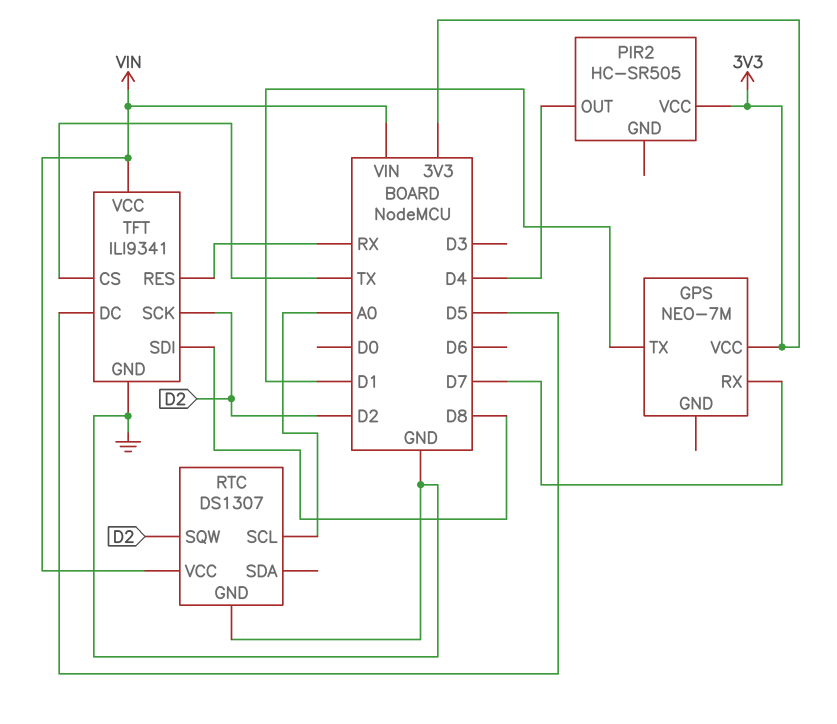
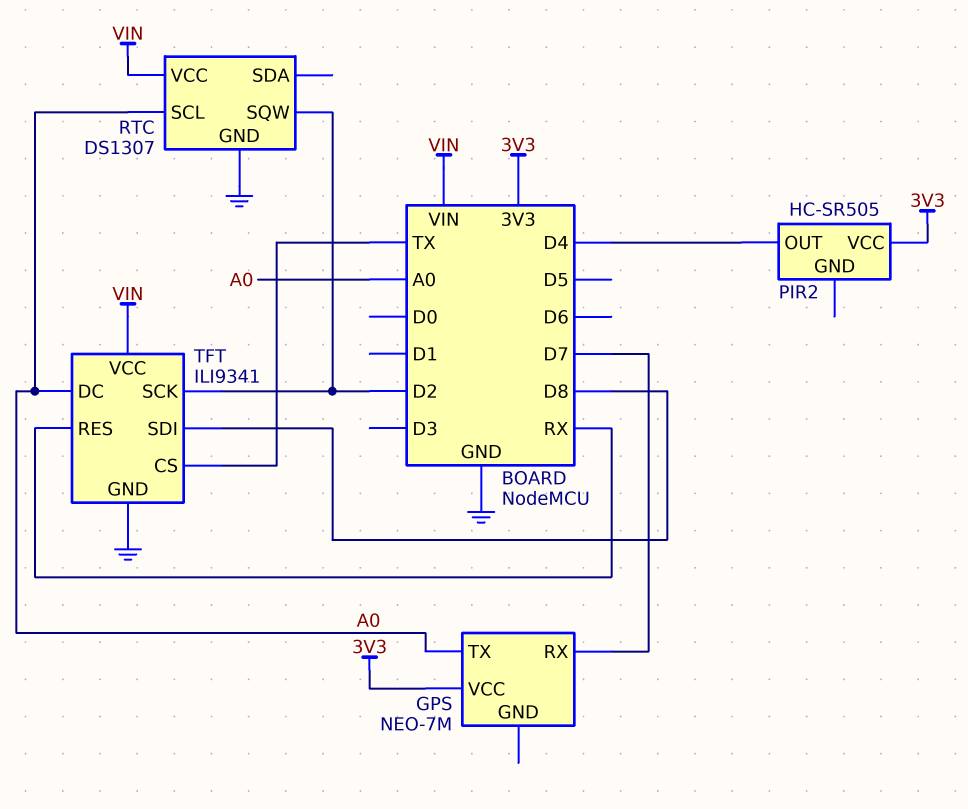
GPS pin TX: D1 -> A0
TFT pin DC: D5 -> A0

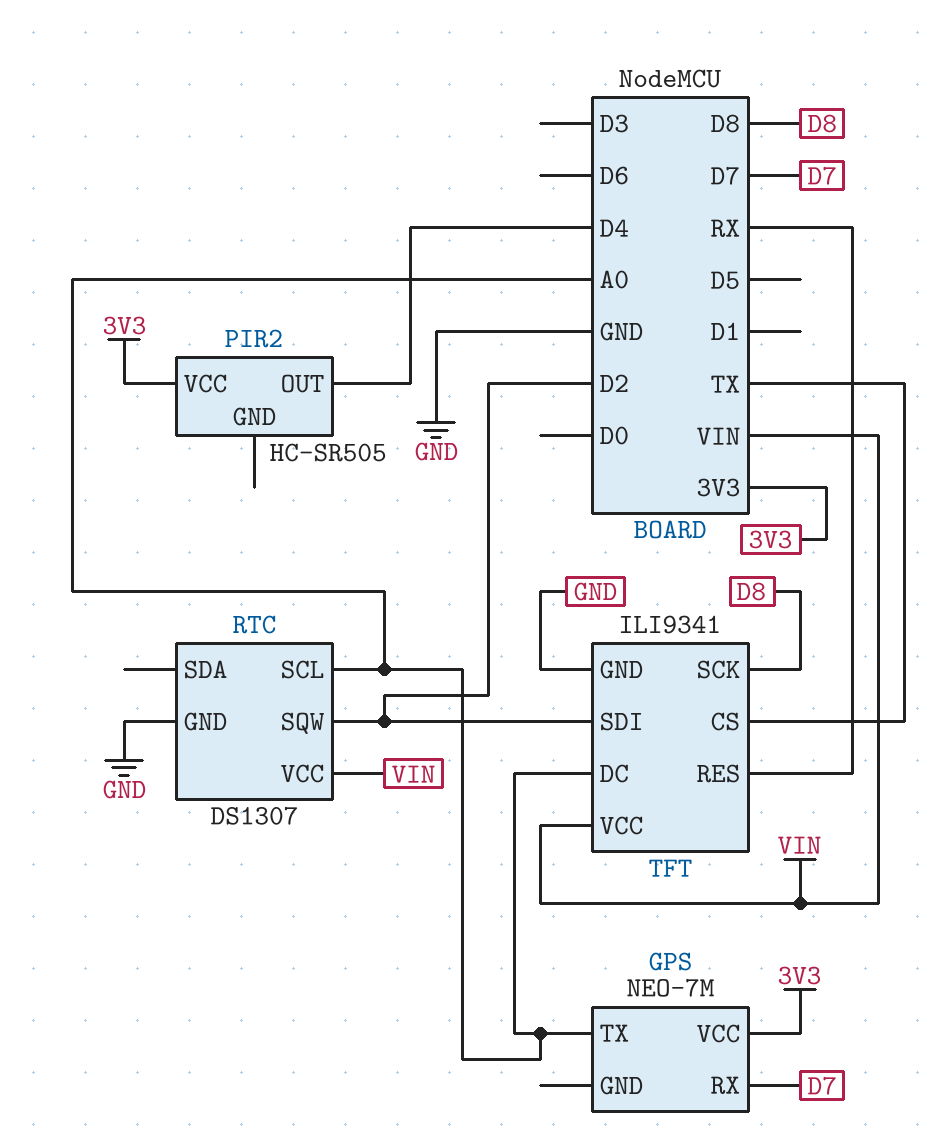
TFT pin SCK: D2 -> D8
TFT pin SDI: D8 -> D2

